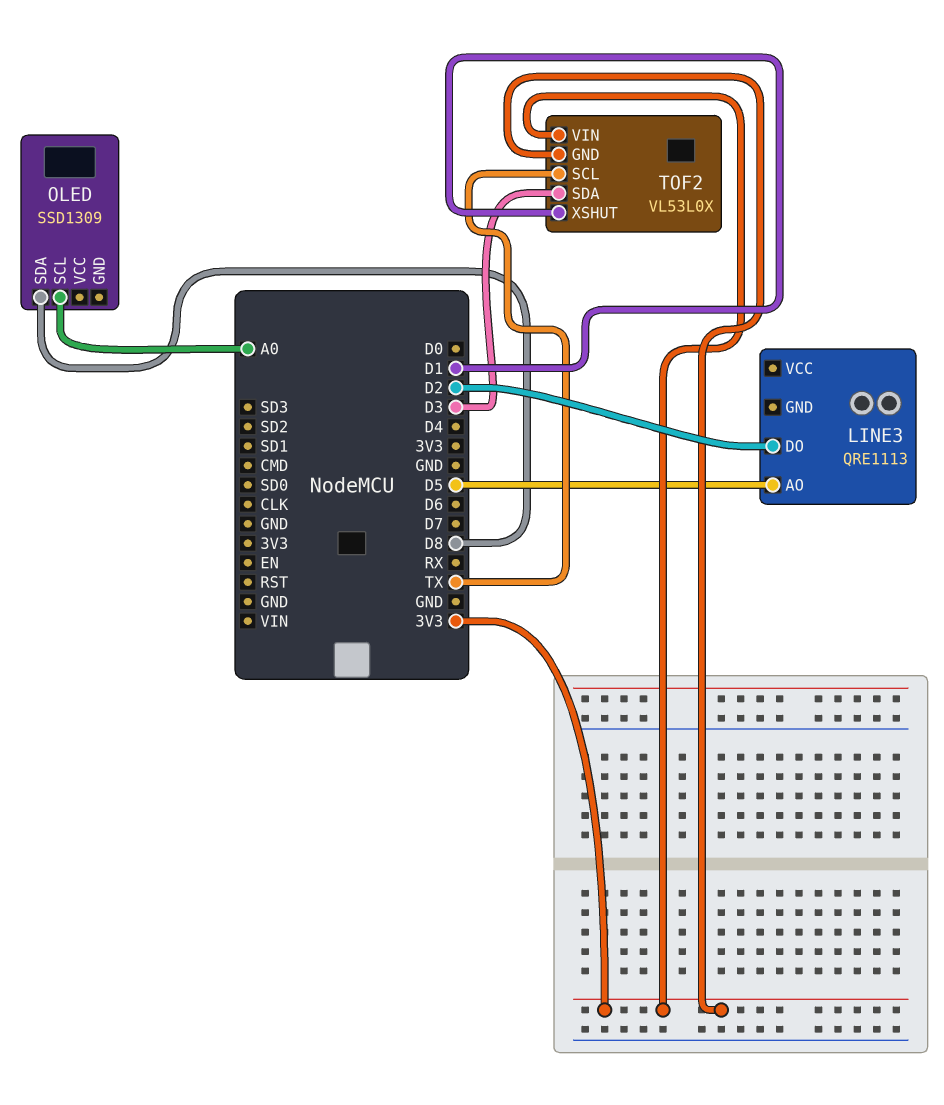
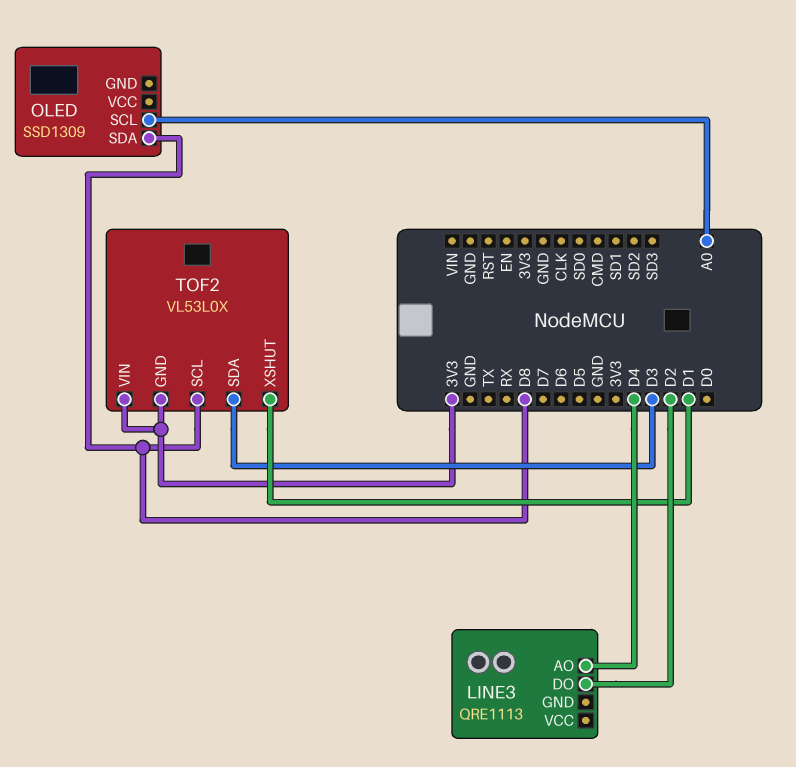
LINE3 pin AO: D5 -> D4
TOF2 pin SCL: TX -> D8

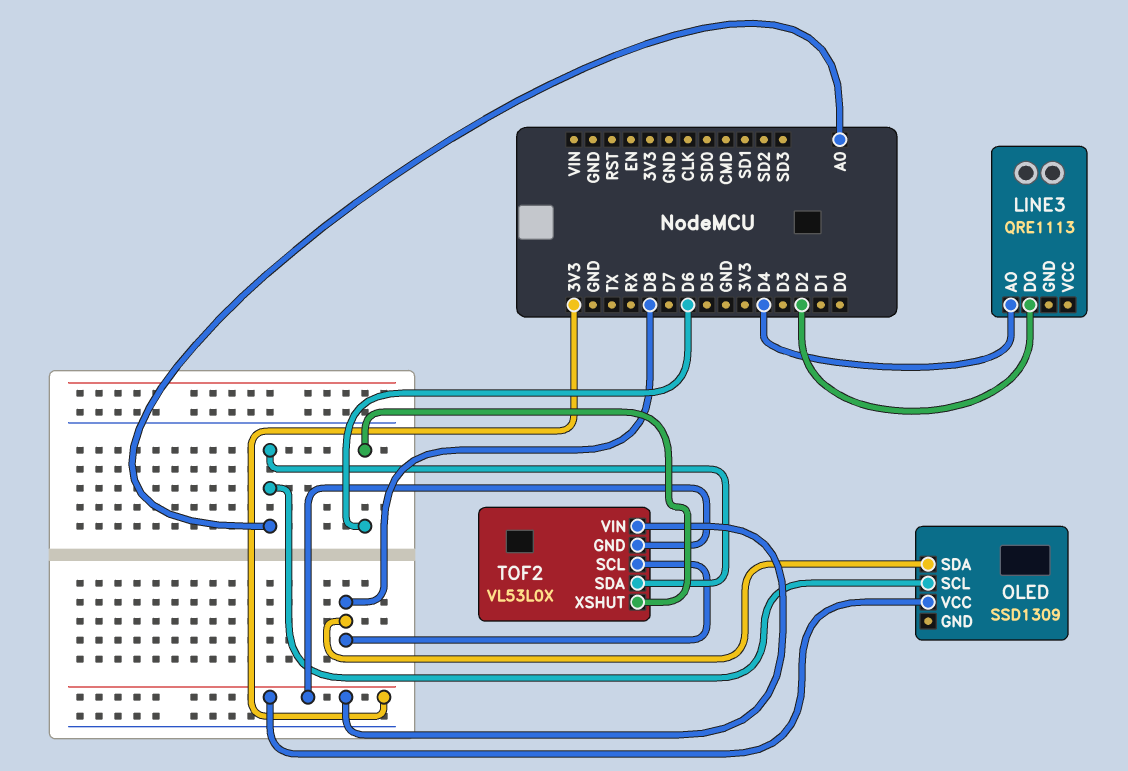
OLED pin VCC: none -> 3V3
TOF2 pin SDA: D3 -> A0
TOF2 pin XSHUT: D1 -> D6

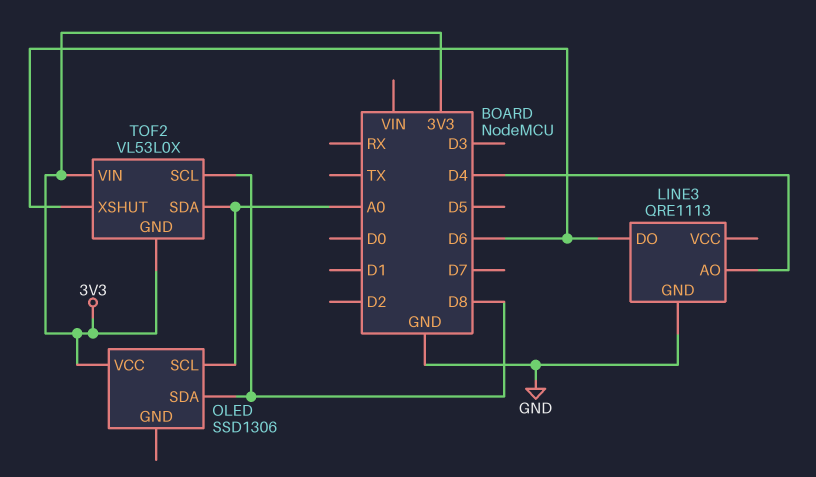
LINE3 pin DO: D2 -> D6
LINE3 pin GND: none -> GND
OLED: SSD1309 -> SSD1306

